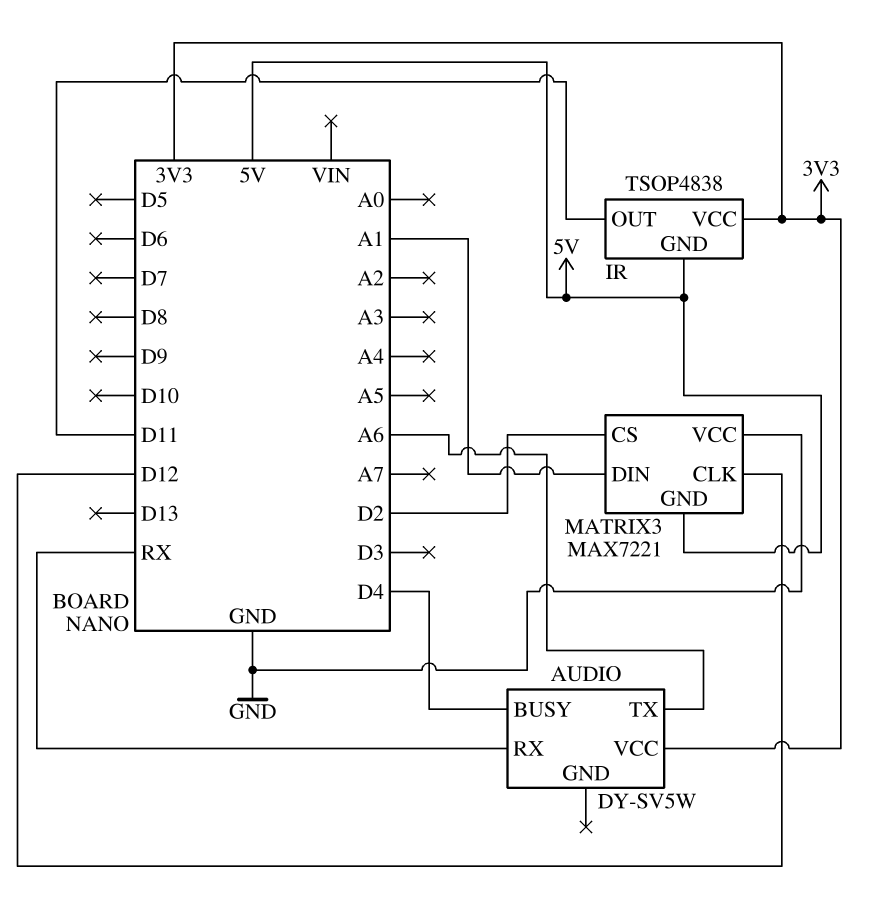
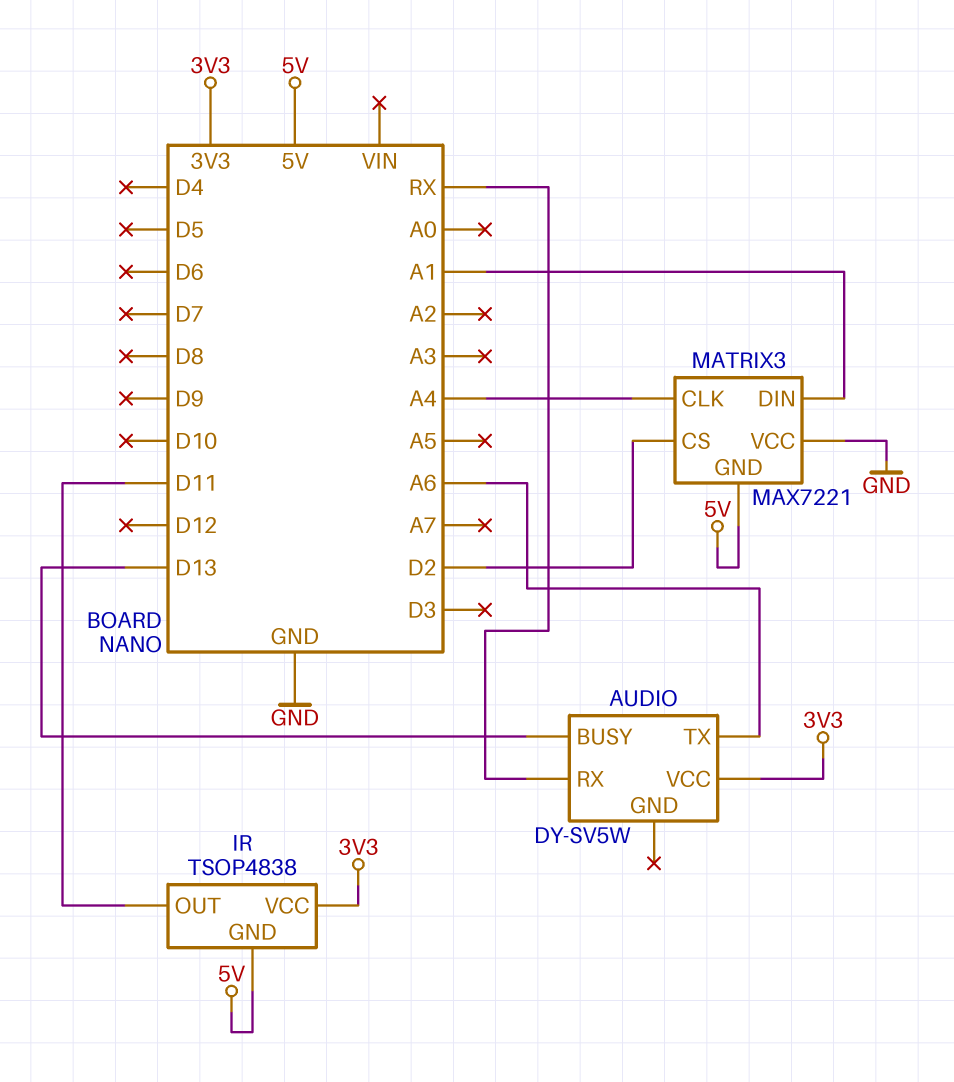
AUDIO pin BUSY: D4 -> D13
MATRIX3 pin CLK: D12 -> A4

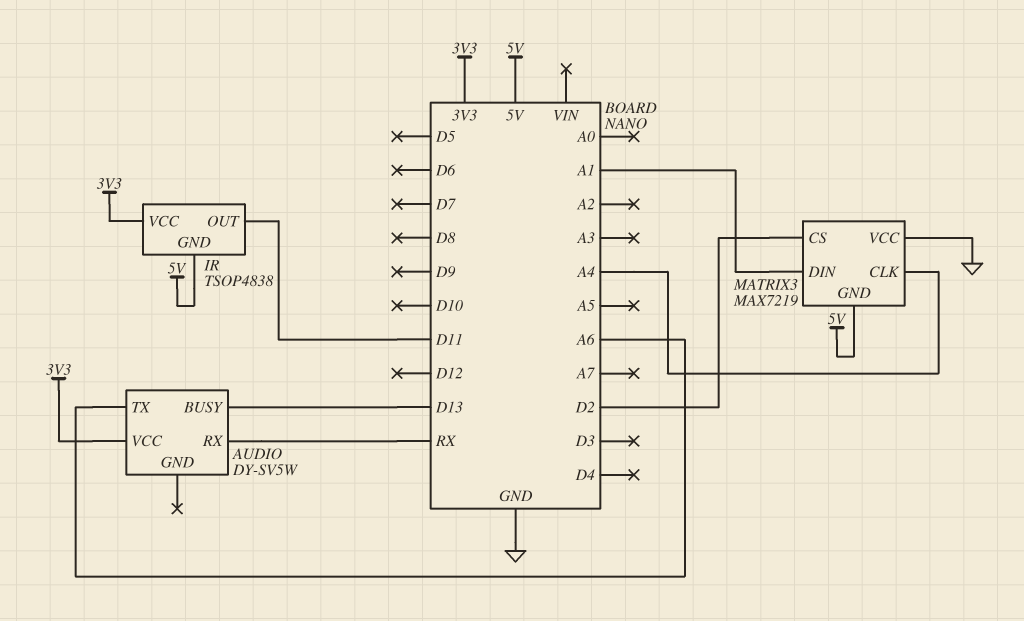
MATRIX3: MAX7221 -> MAX7219

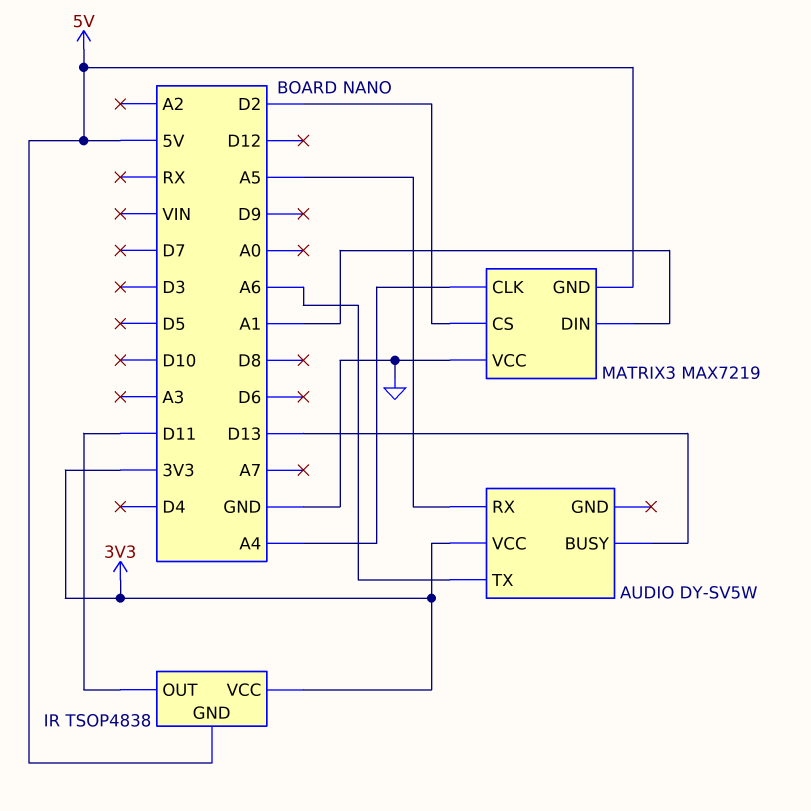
AUDIO pin RX: RX -> A5

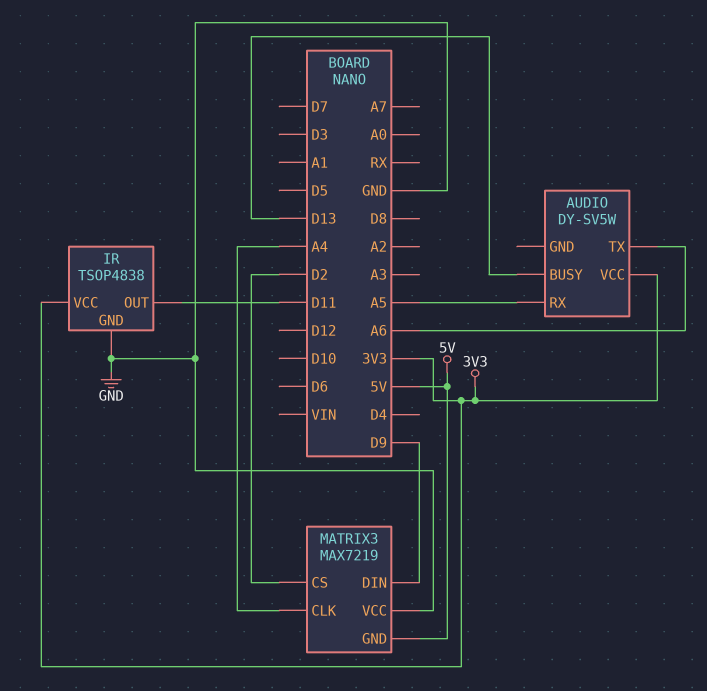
IR pin GND: 5V -> GND
MATRIX3 pin DIN: A1 -> D9

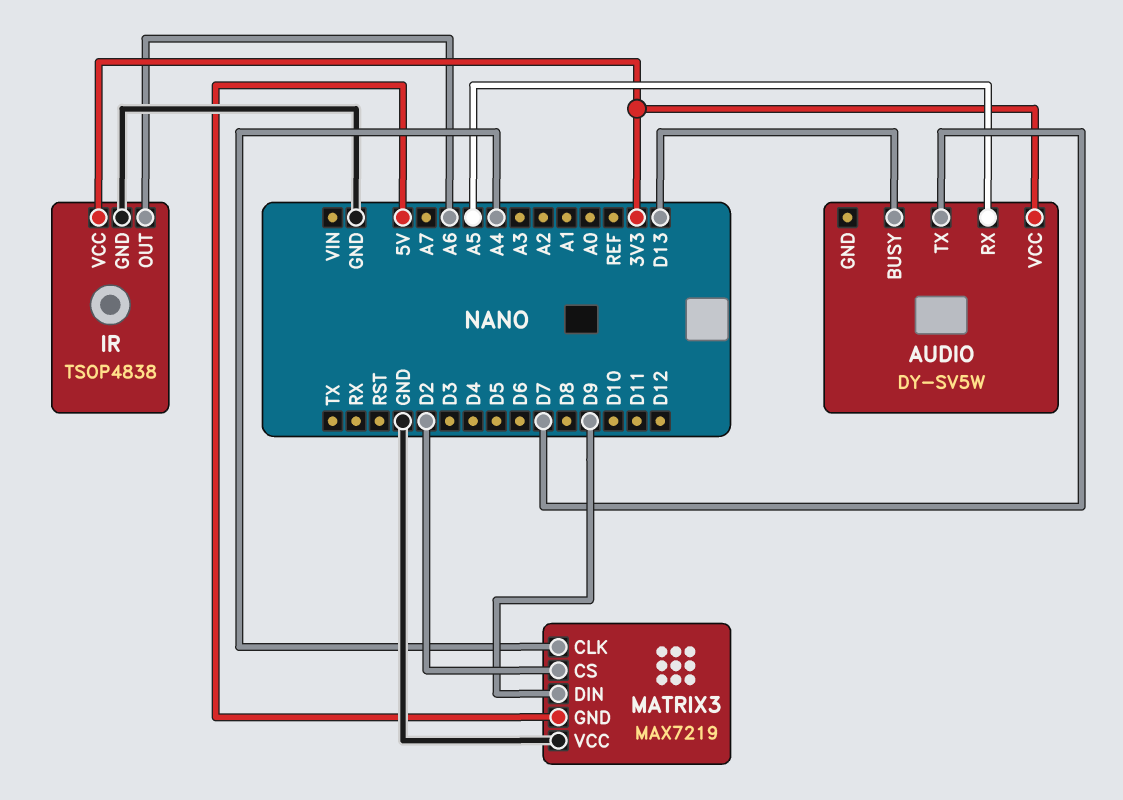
AUDIO pin TX: A6 -> D7
IR pin OUT: D11 -> A6

